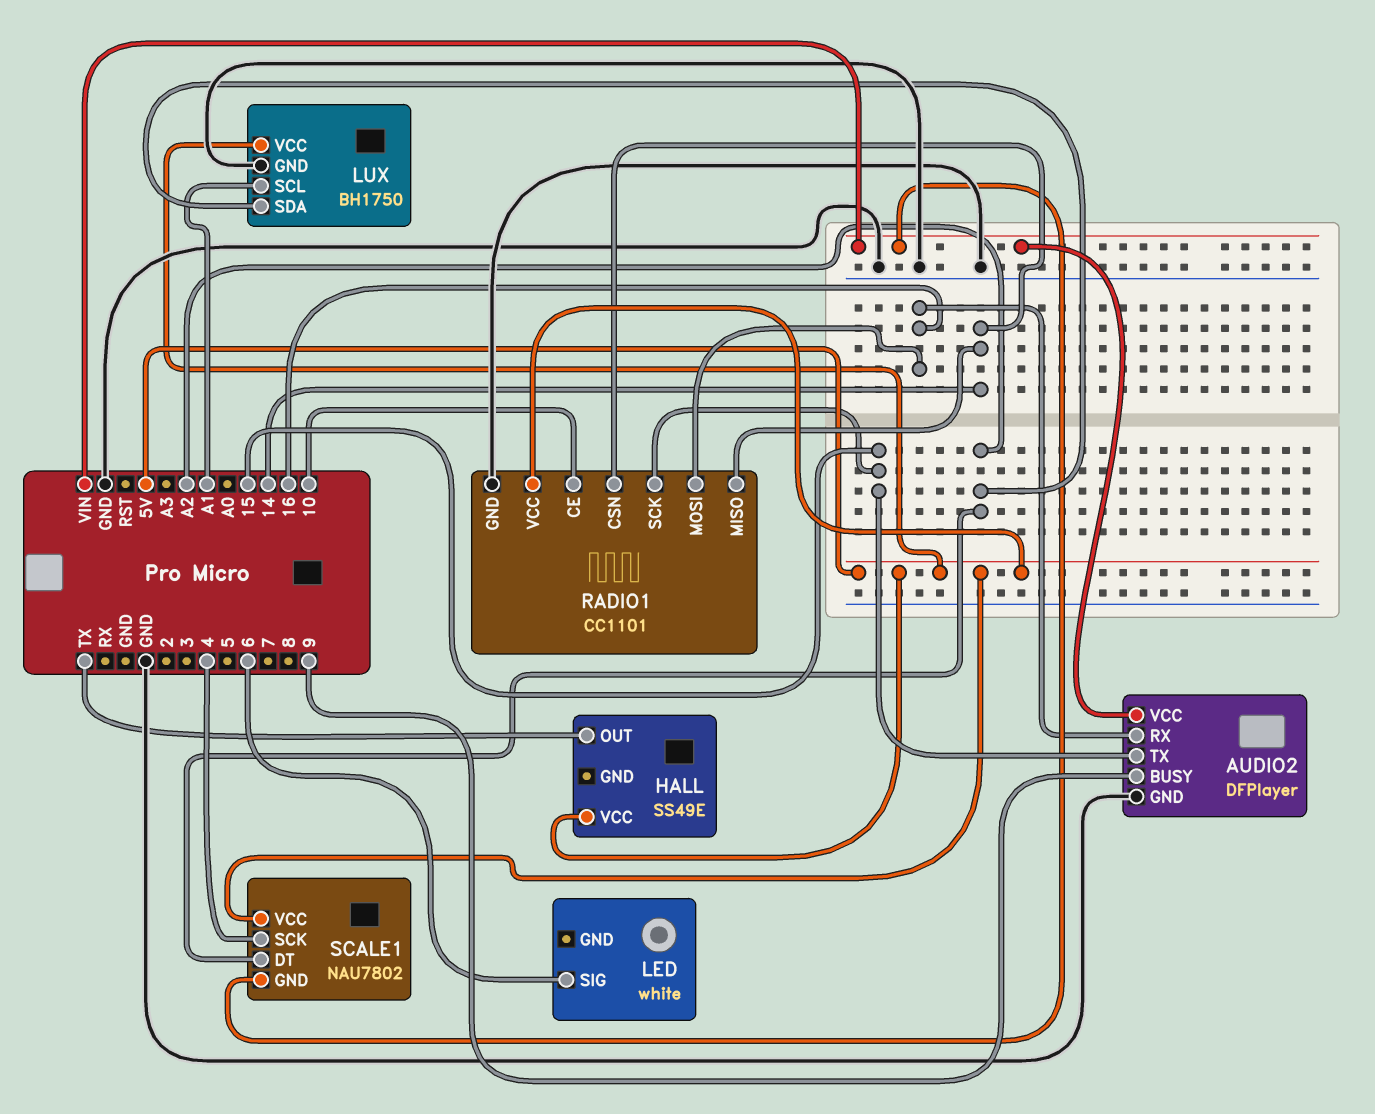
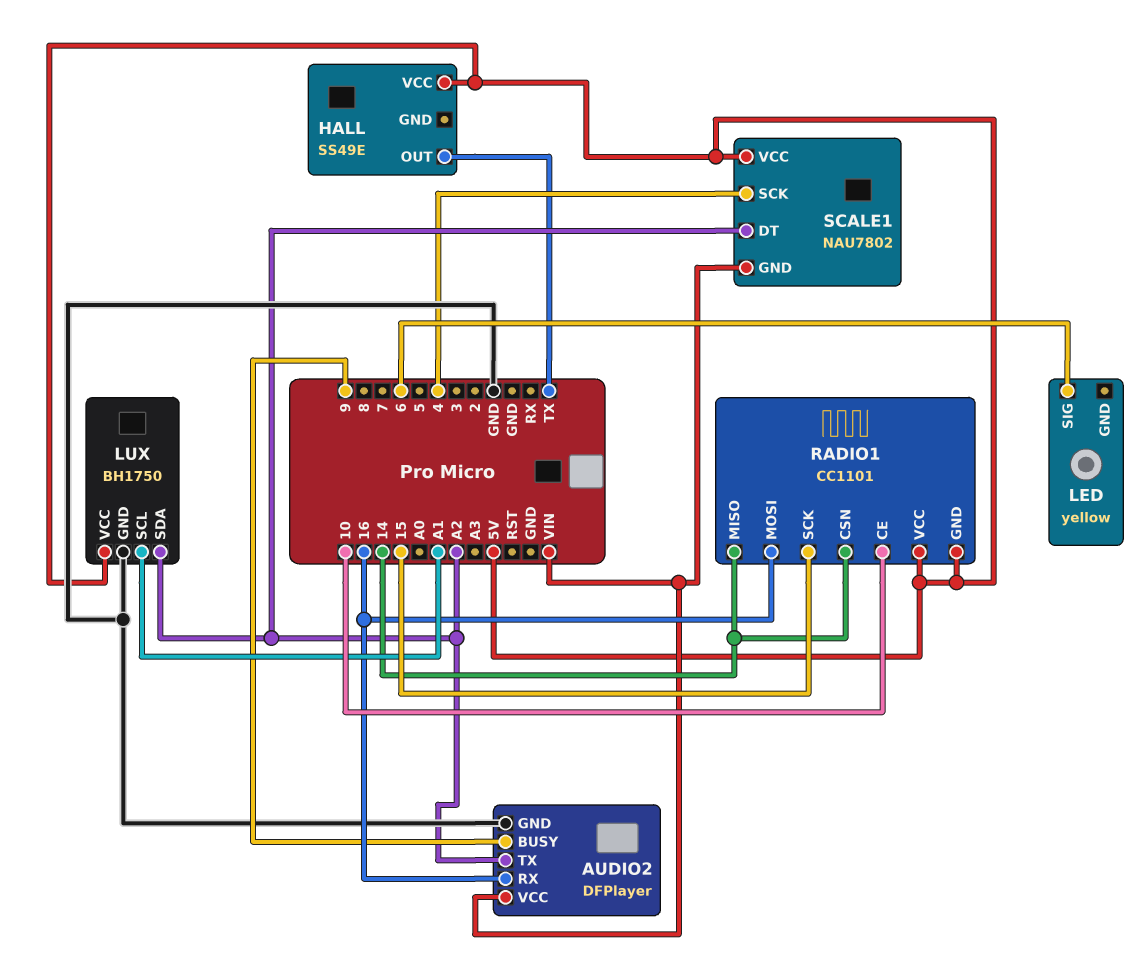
AUDIO2 pin TX: 15 -> A2
LED: white -> yellow
RADIO1 pin GND: GND -> 5V

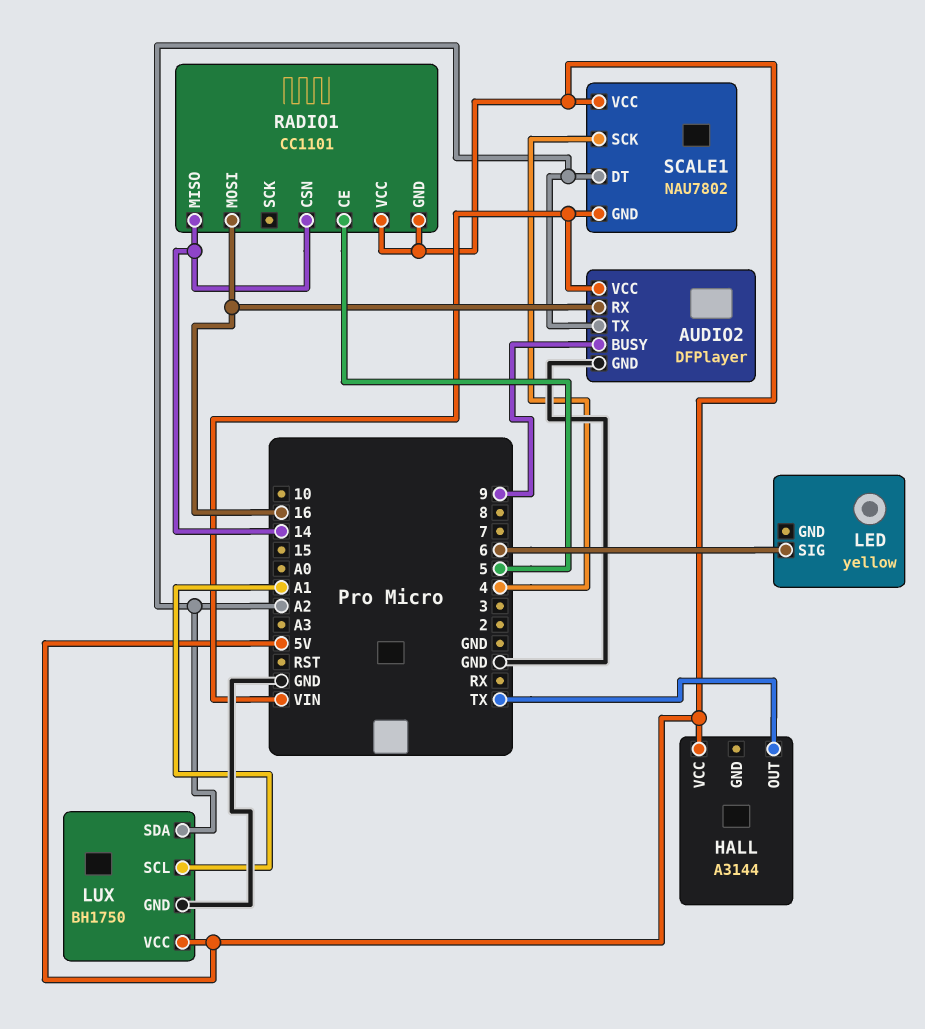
HALL: SS49E -> A3144
RADIO1 pin CE: 10 -> 5
RADIO1 pin SCK: 15 -> none

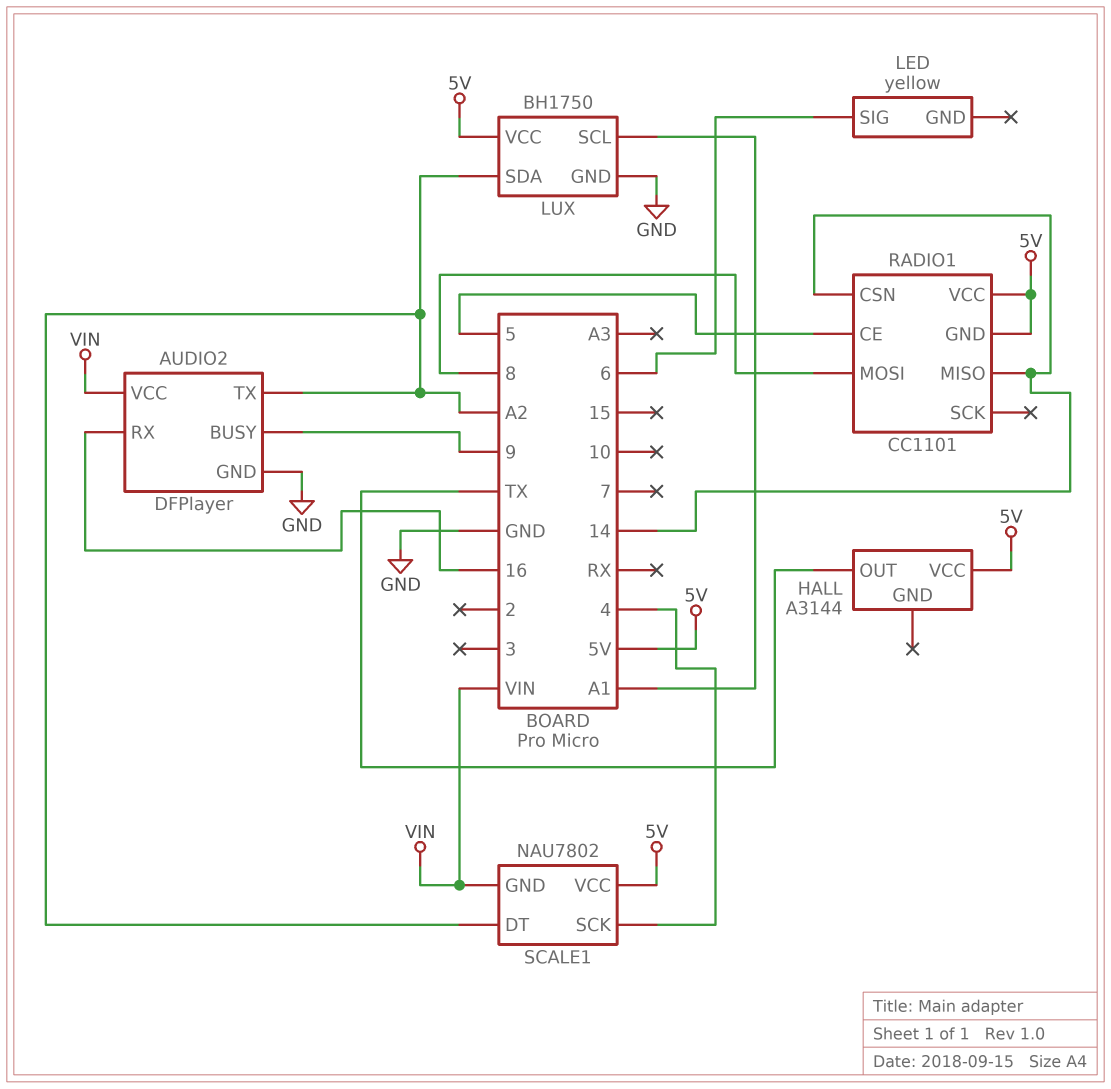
RADIO1 pin MOSI: 16 -> 8

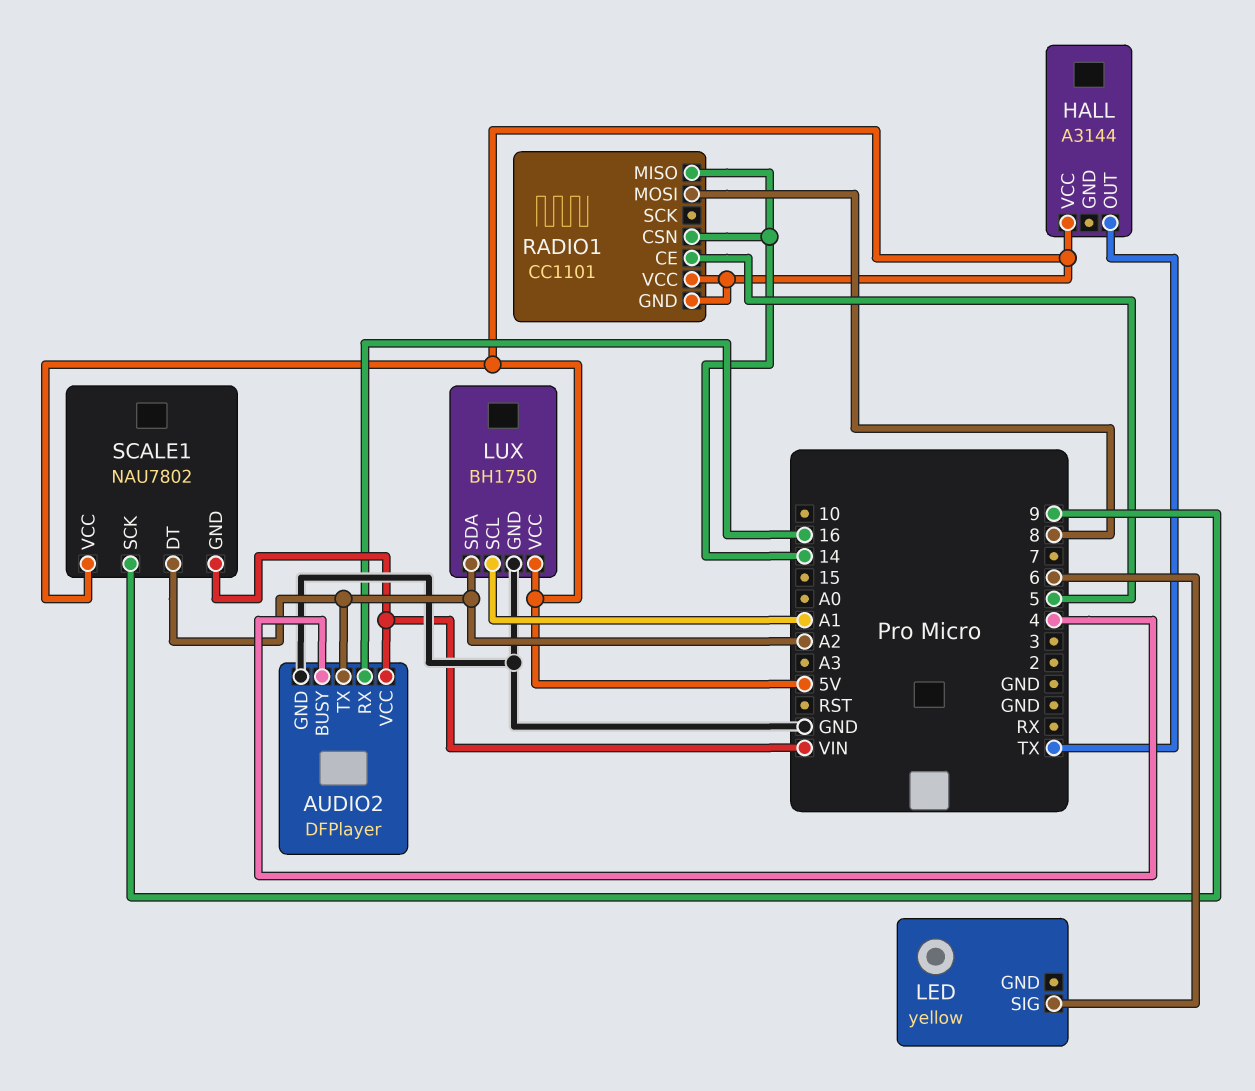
AUDIO2 pin BUSY: 9 -> 4
SCALE1 pin SCK: 4 -> 9

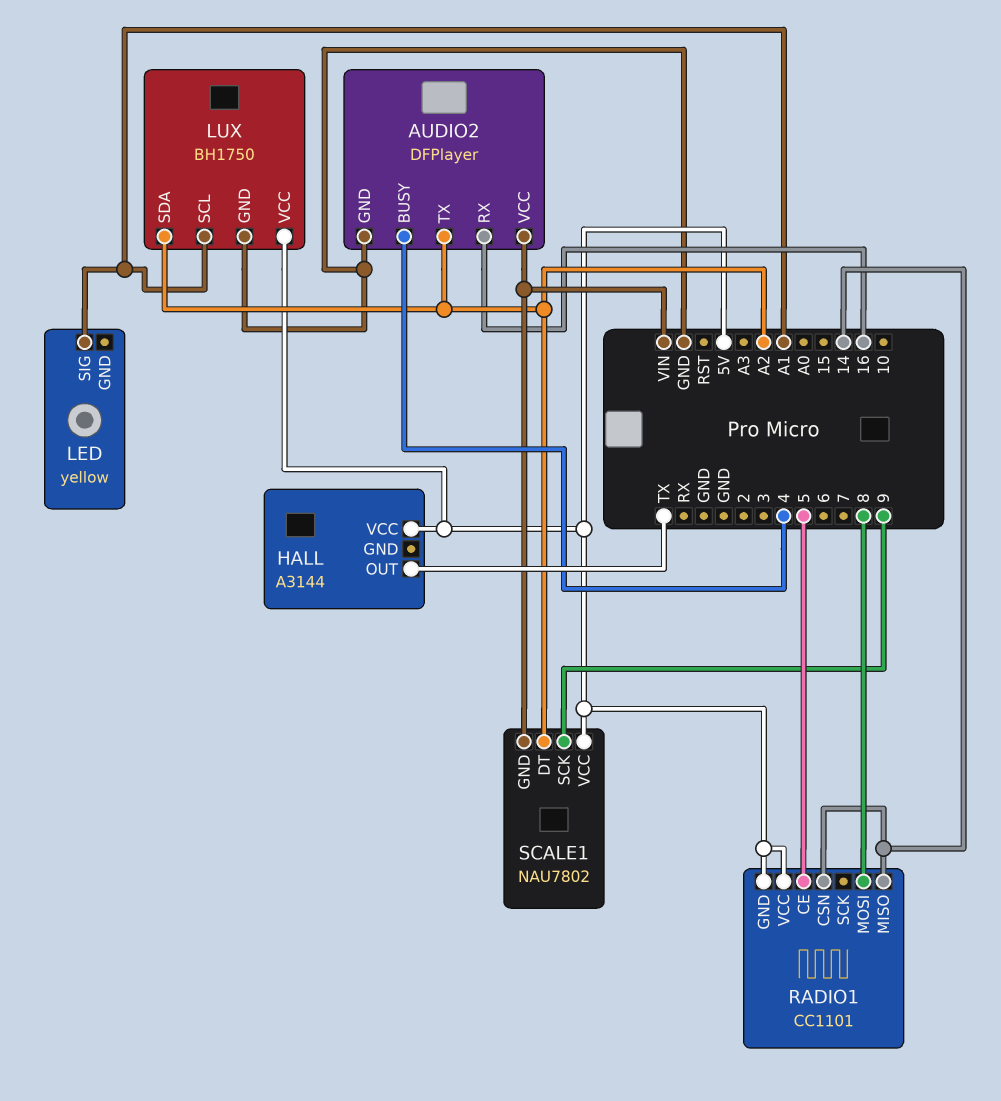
LED pin SIG: 6 -> A1

